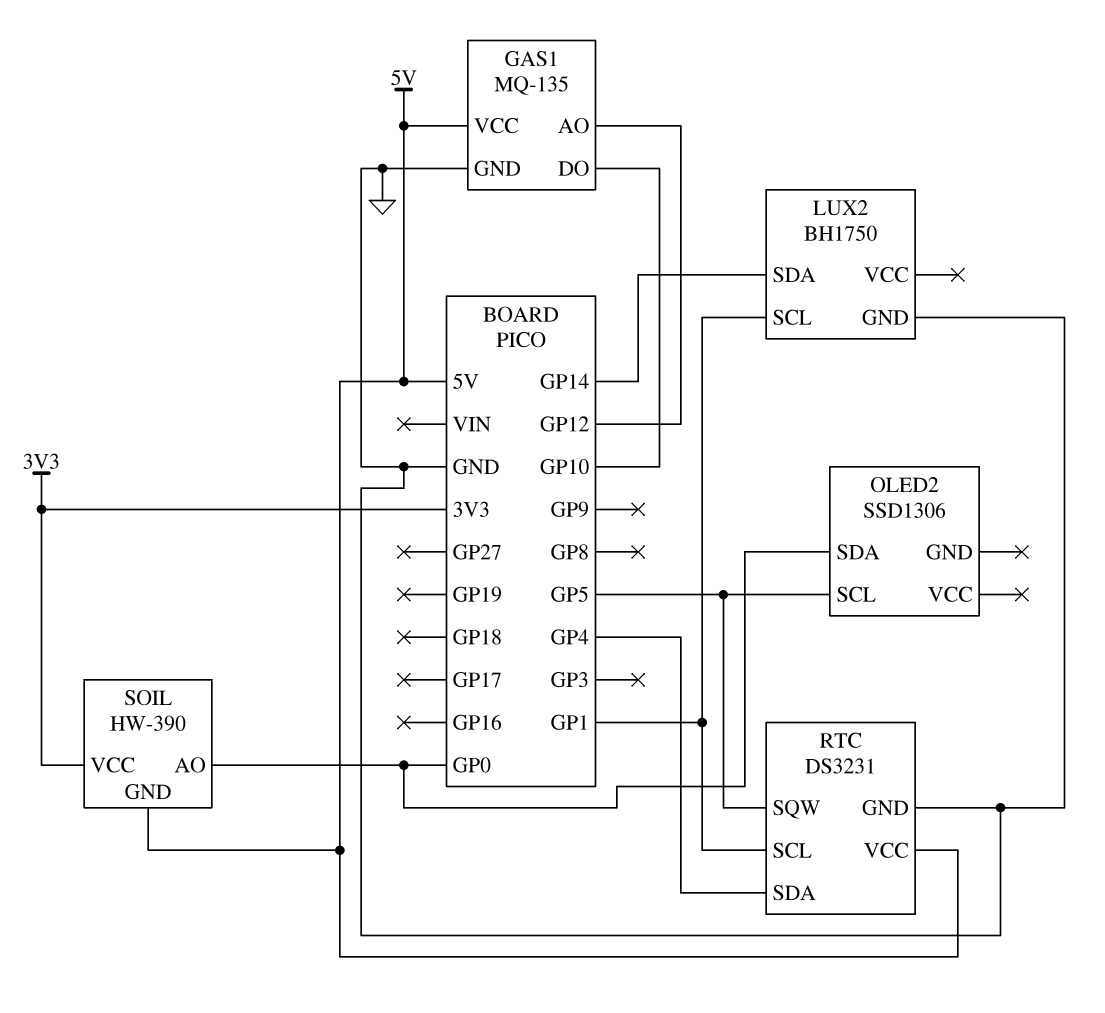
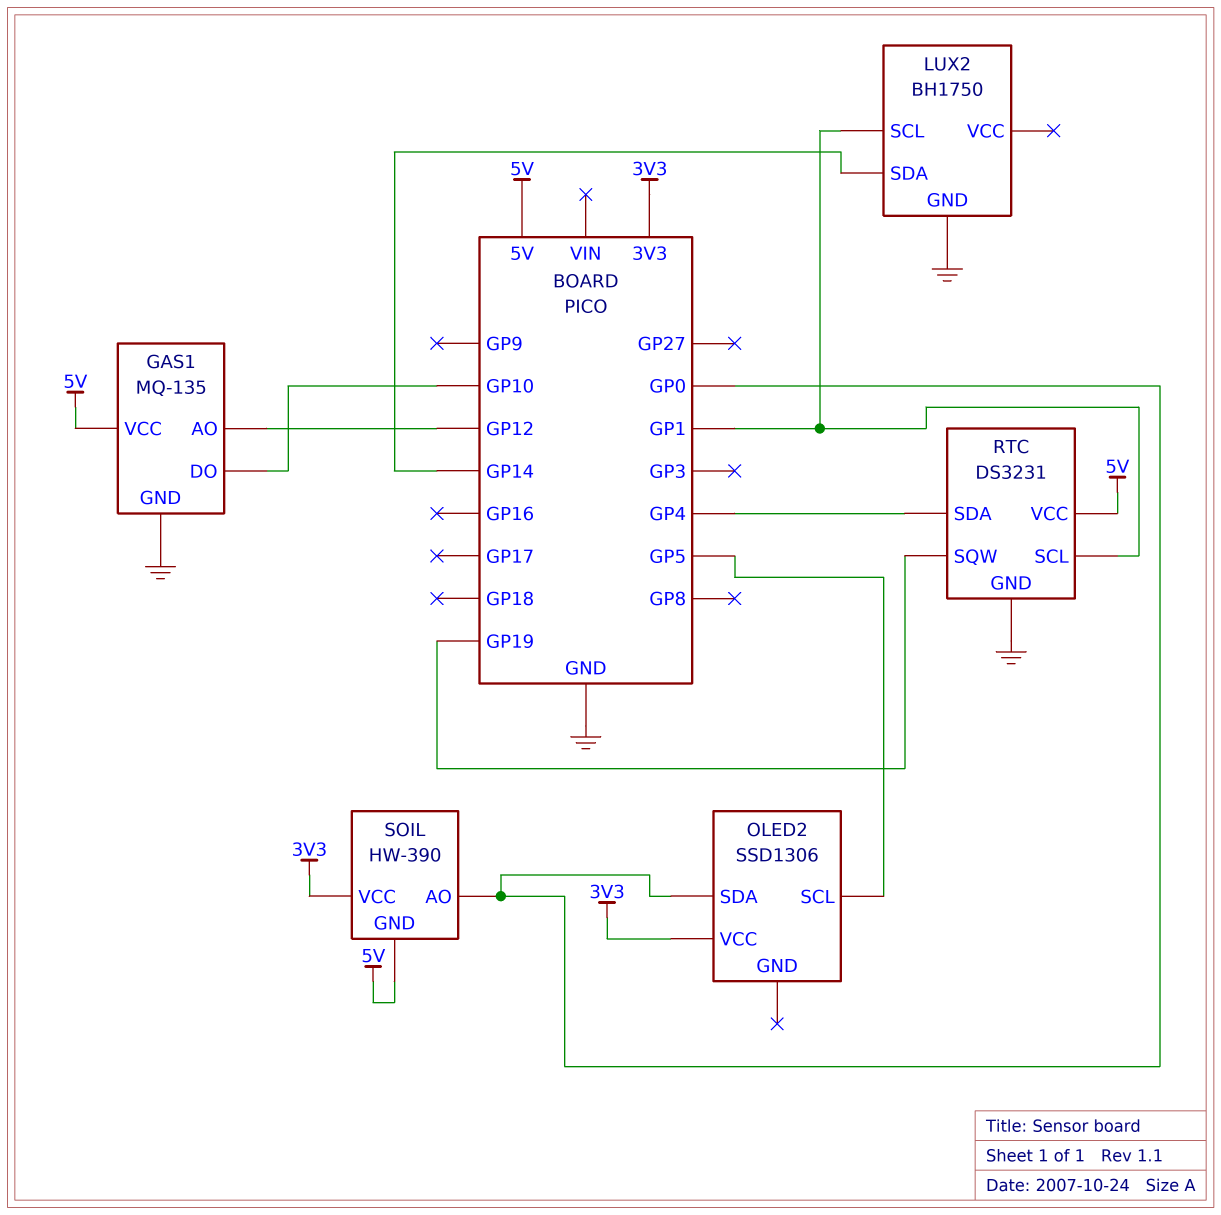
OLED2 pin VCC: none -> 3V3
RTC pin SQW: GP5 -> GP19

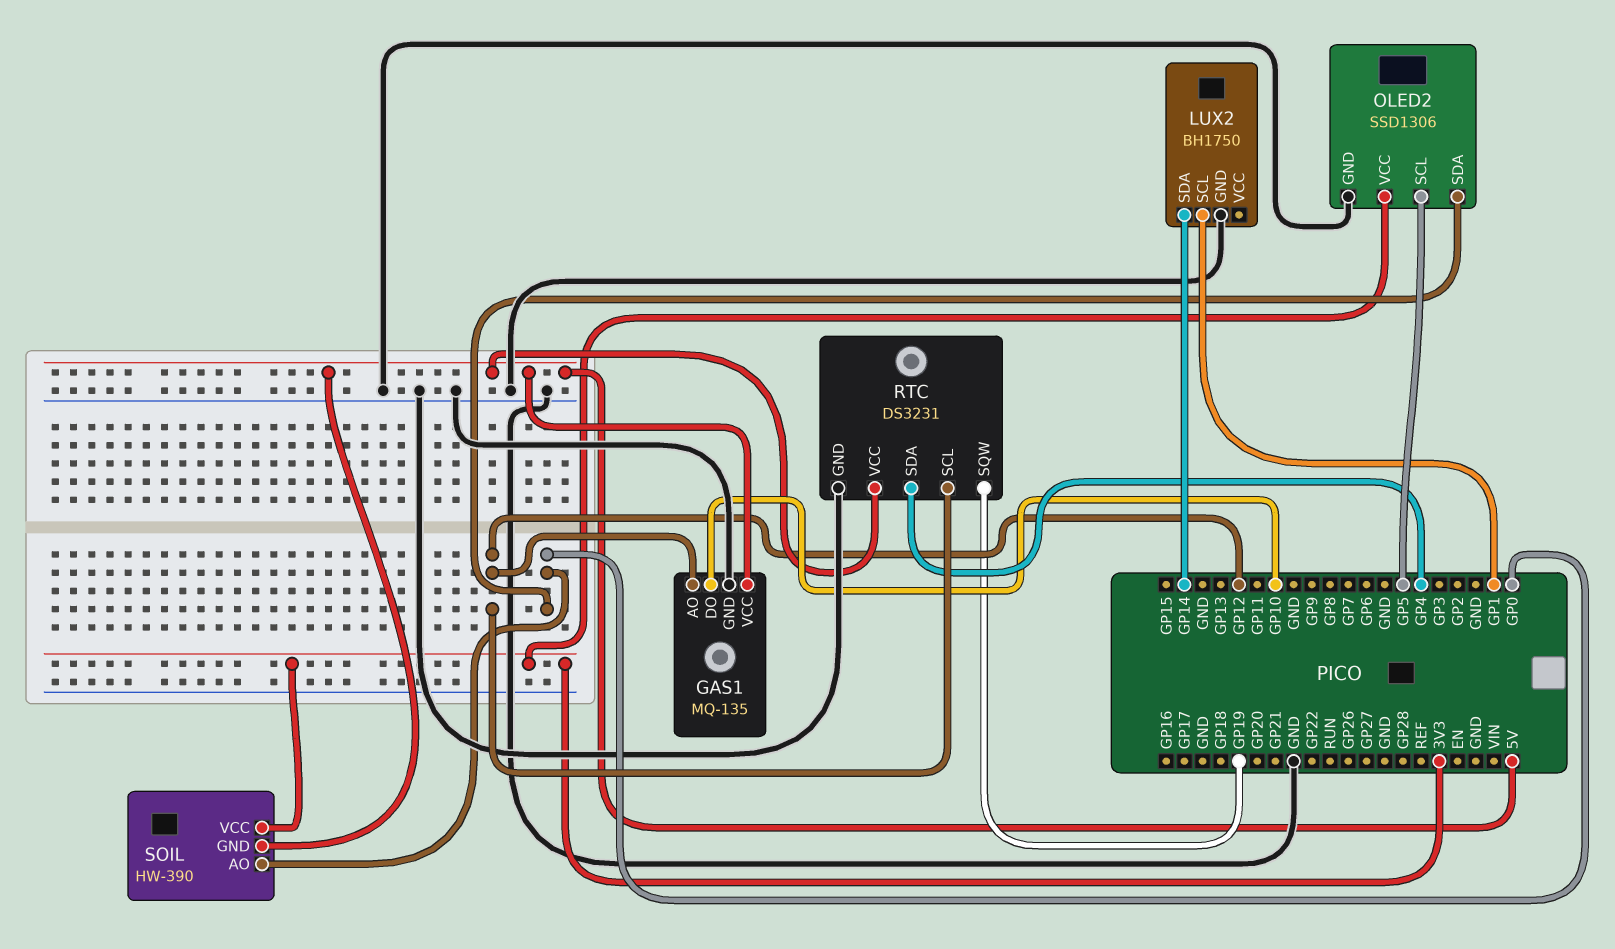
OLED2 pin GND: none -> GND
RTC pin SCL: GP1 -> GP12

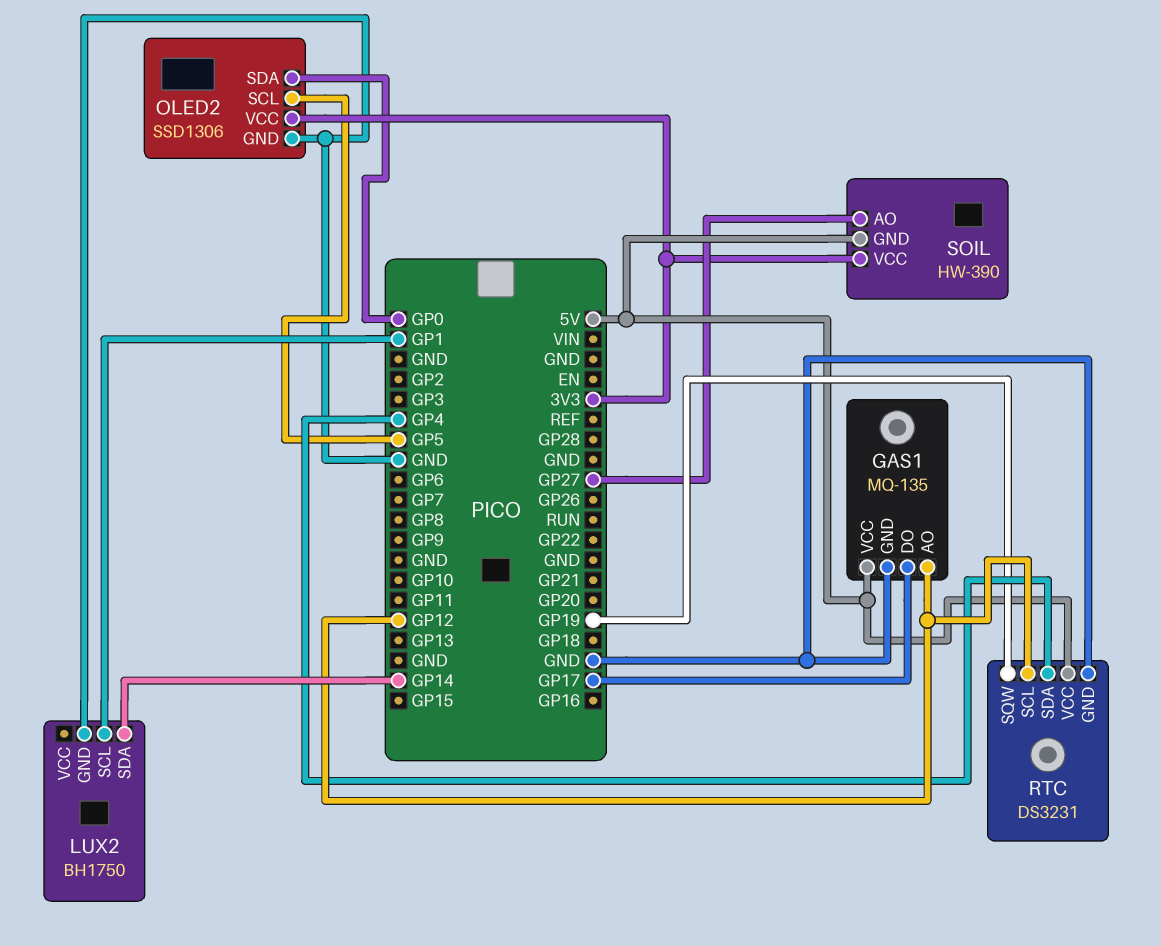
GAS1 pin DO: GP10 -> GP17
SOIL pin AO: GP0 -> GP27

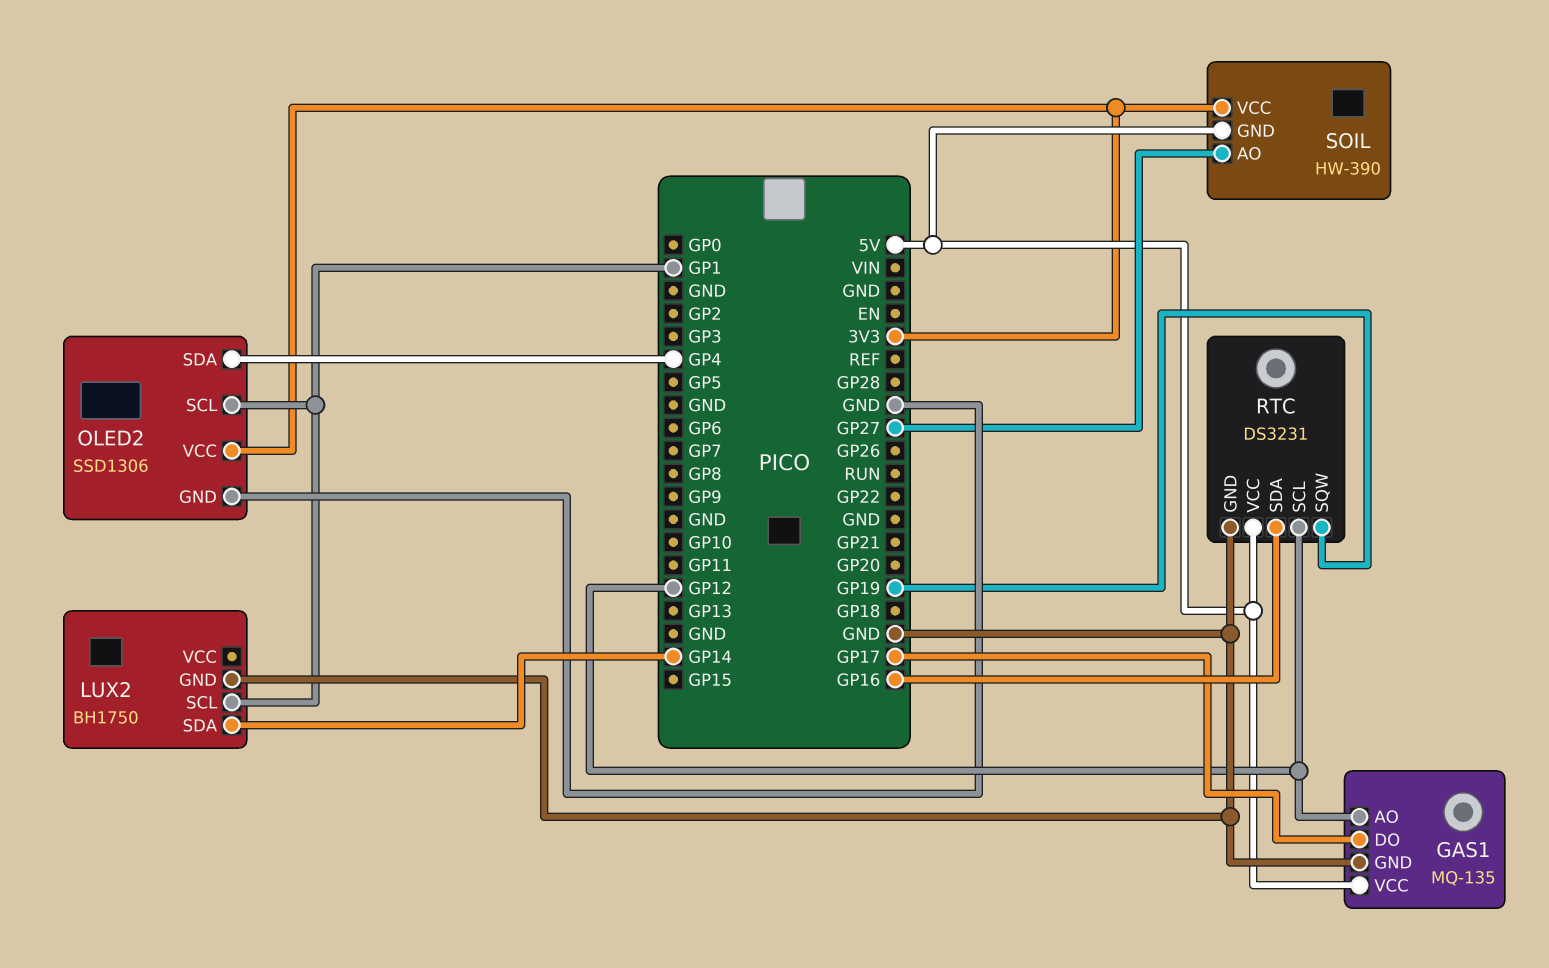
OLED2 pin SCL: GP5 -> GP1
OLED2 pin SDA: GP0 -> GP4
RTC pin SDA: GP4 -> GP16

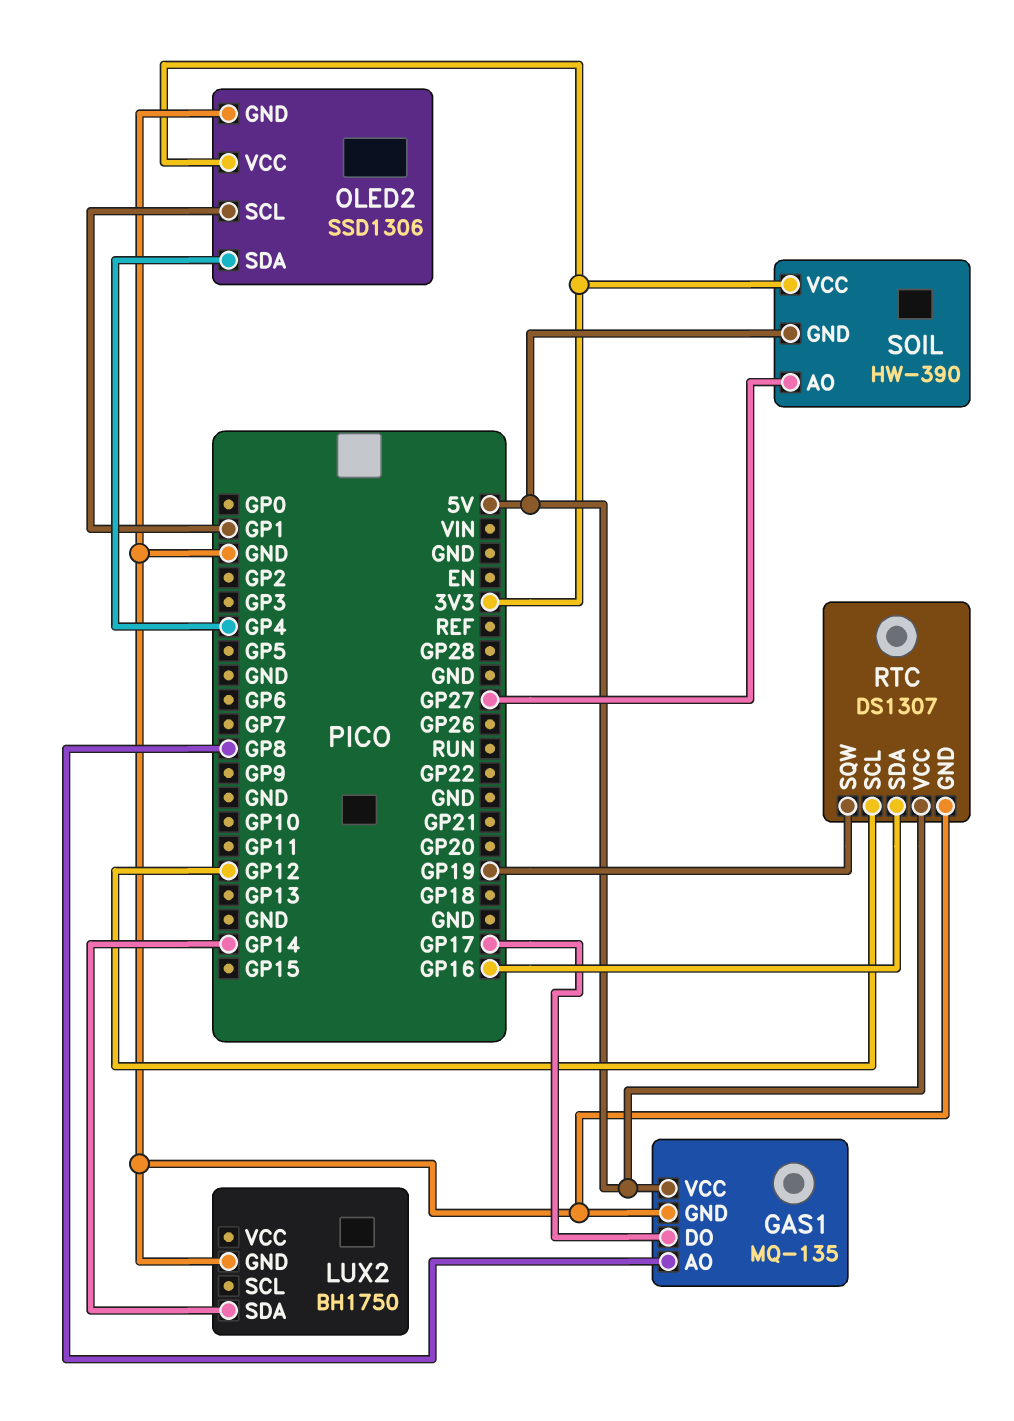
GAS1 pin AO: GP12 -> GP8
LUX2 pin SCL: GP1 -> none
RTC: DS3231 -> DS1307

